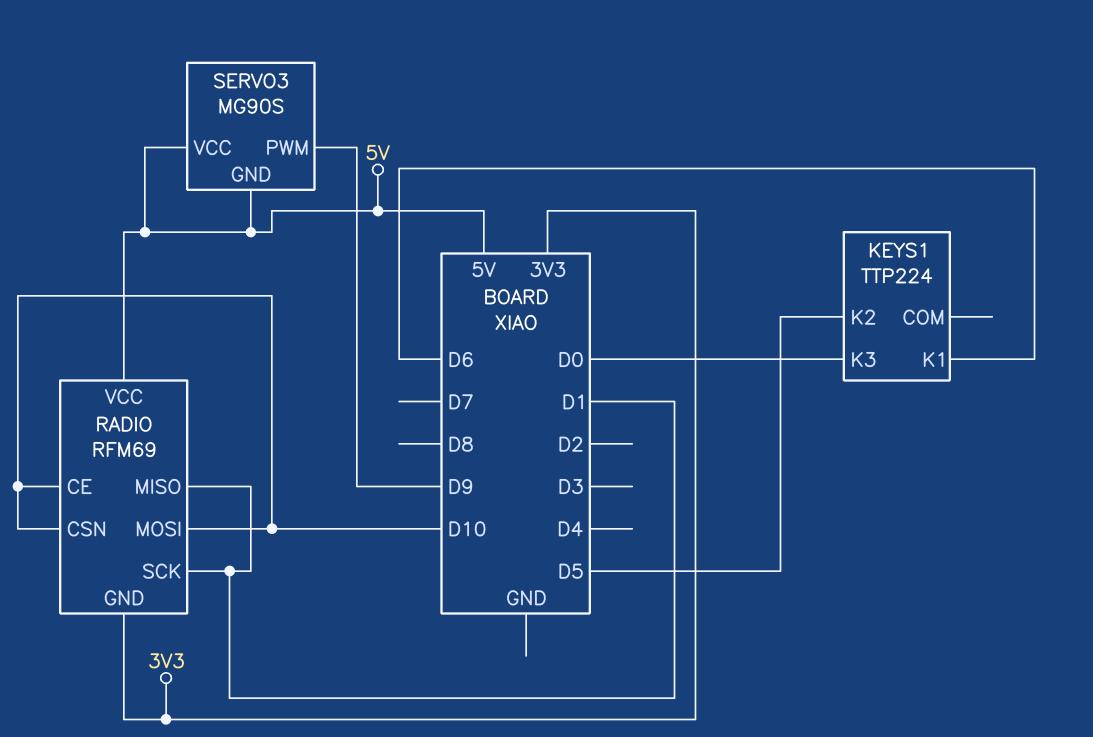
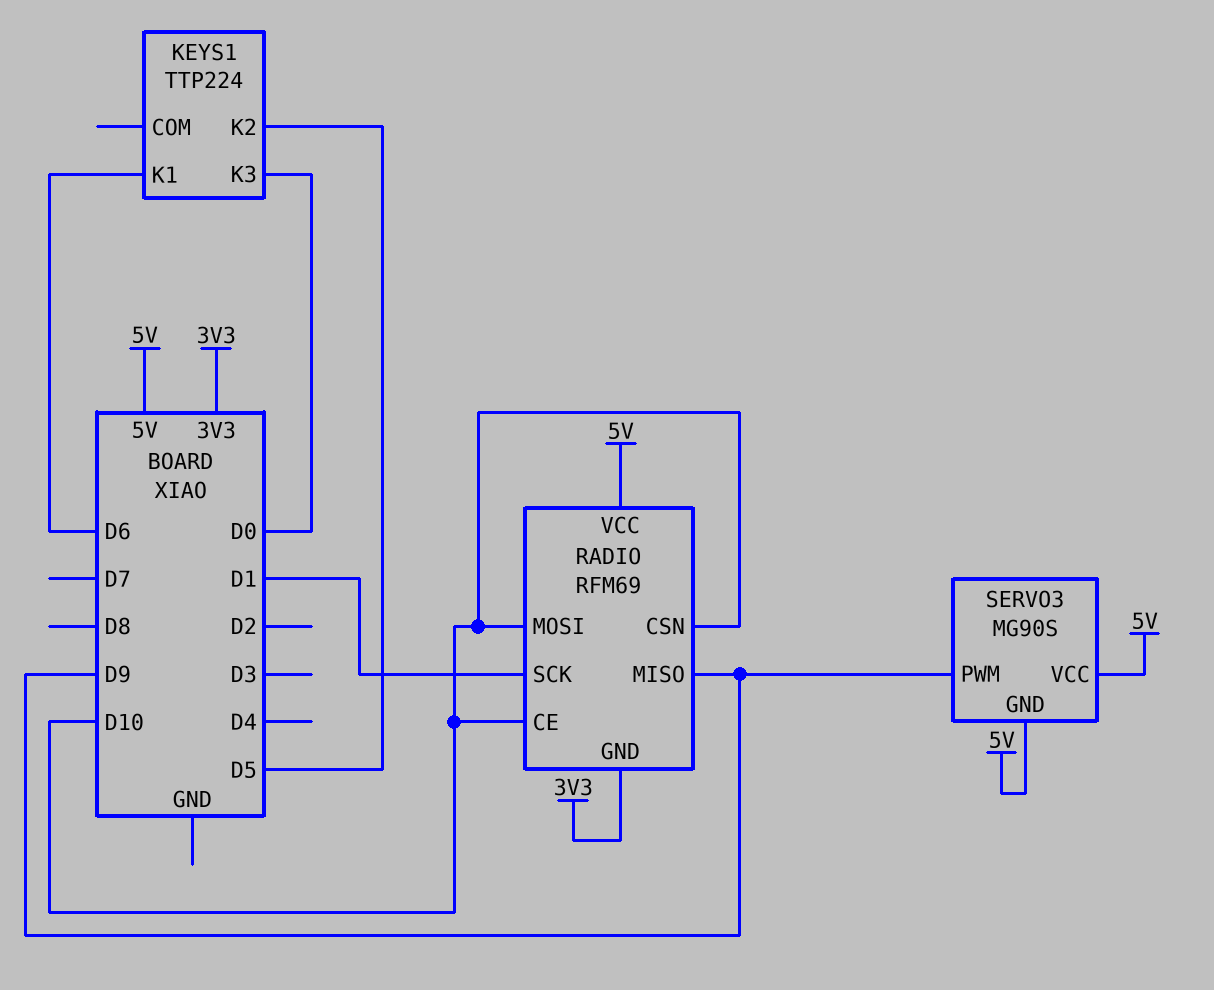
RADIO pin MISO: D1 -> D9

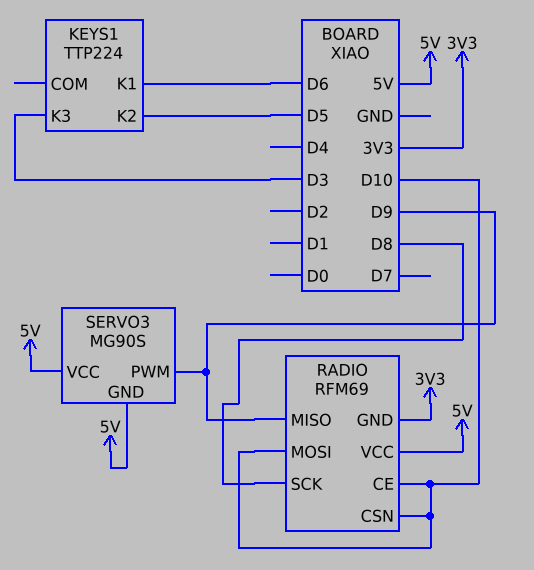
KEYS1 pin K3: D0 -> D3
RADIO pin SCK: D1 -> D8

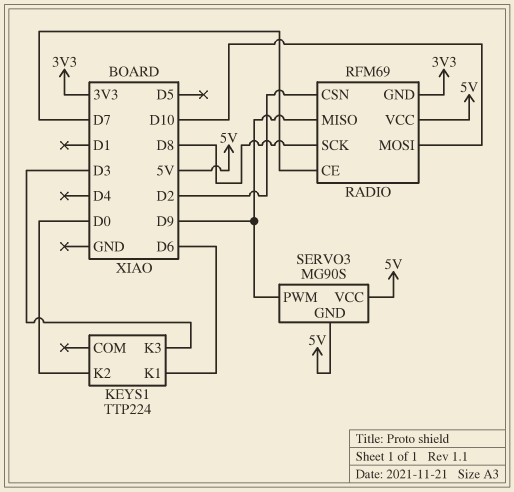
KEYS1 pin K2: D5 -> D0
RADIO pin CE: D10 -> D7
RADIO pin CSN: D10 -> D2

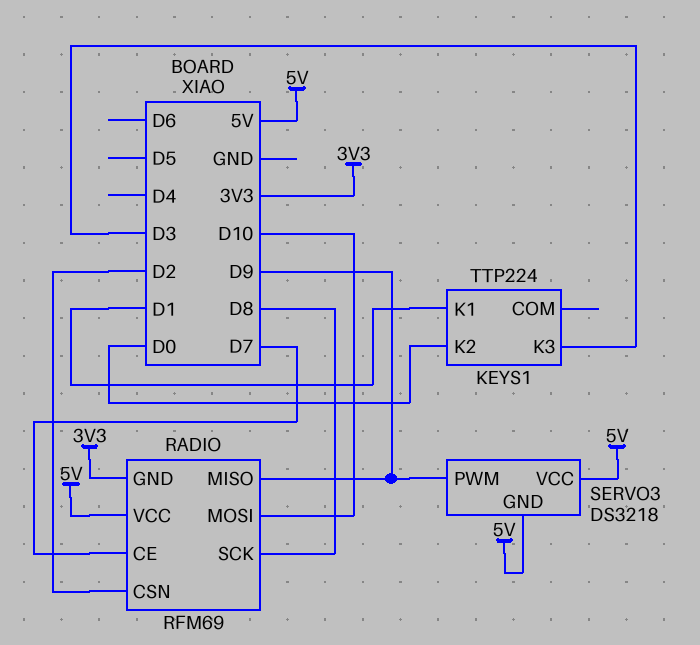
KEYS1 pin K1: D6 -> D1
SERVO3: MG90S -> DS3218

